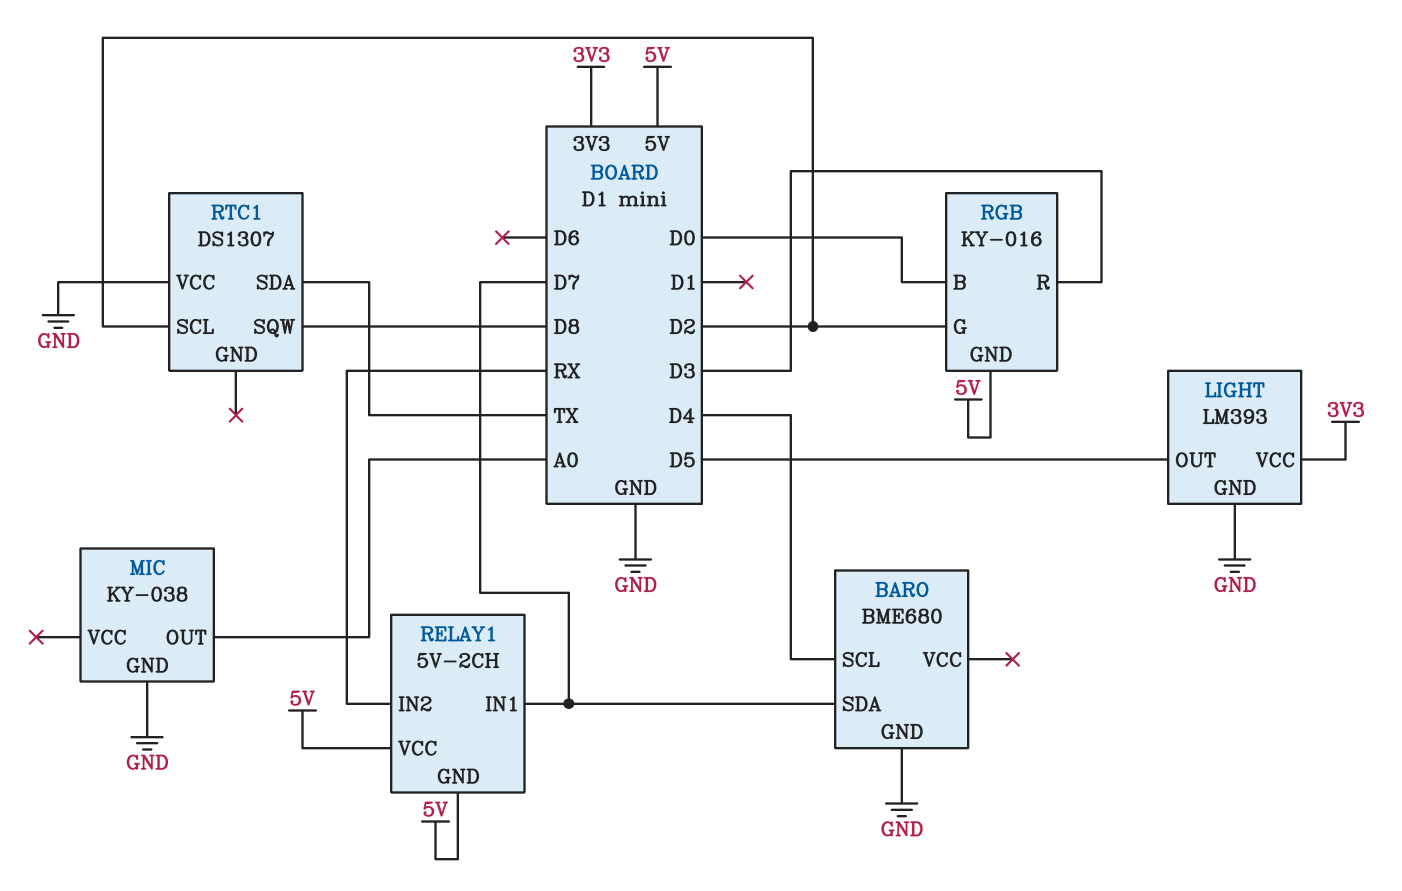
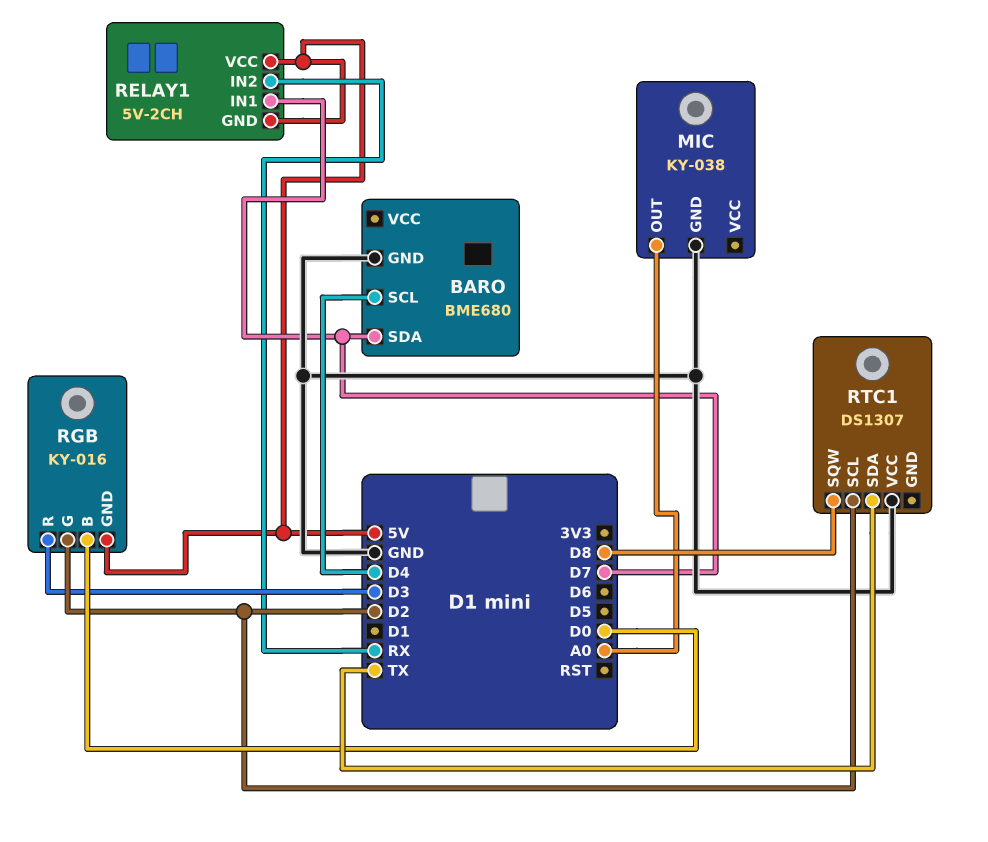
LIGHT: LM393 -> none
LIGHT pin GND: GND -> none
LIGHT pin OUT: D5 -> none
LIGHT pin VCC: 3V3 -> none

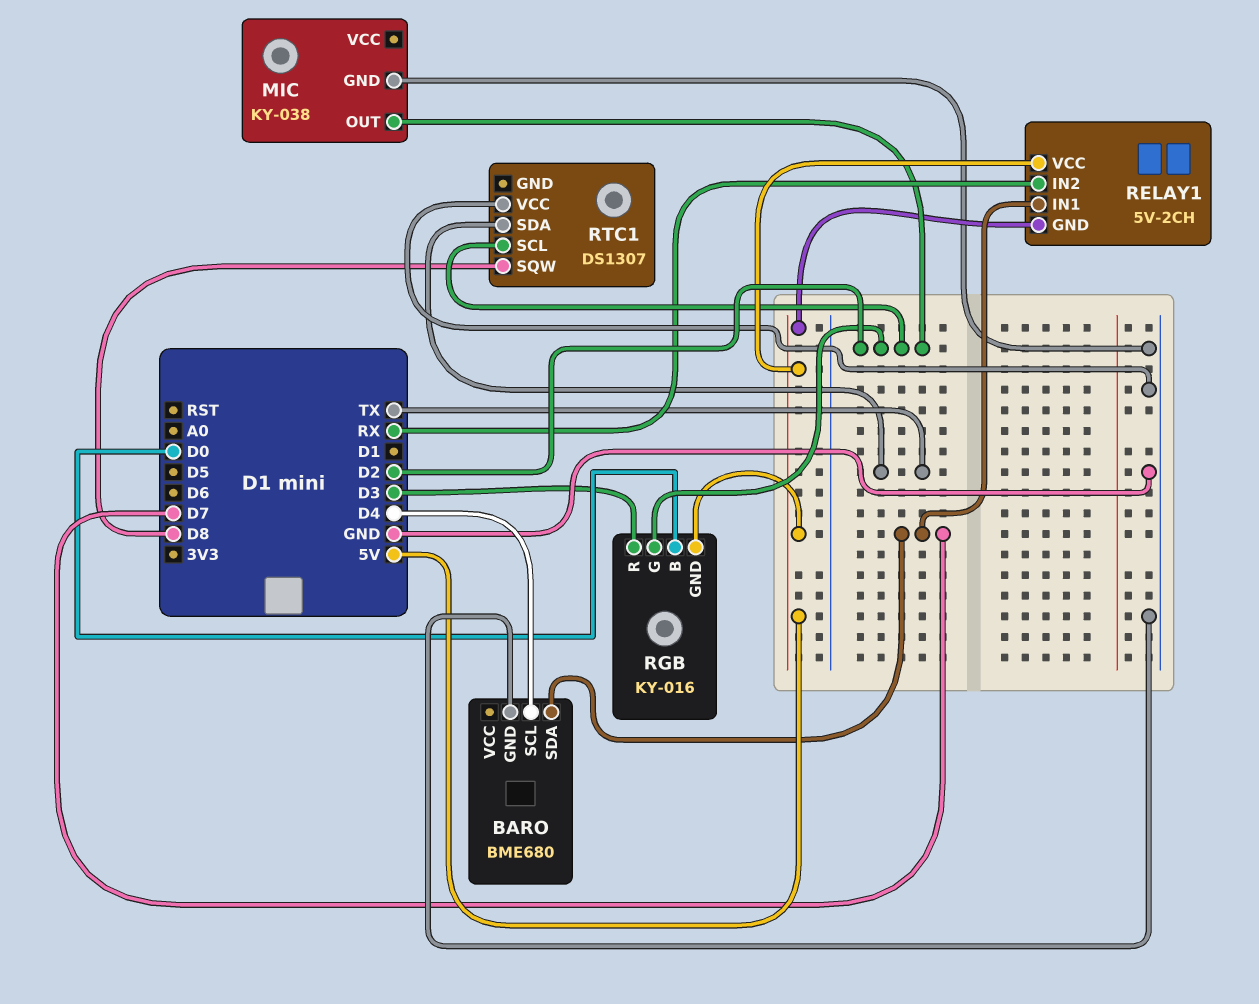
MIC pin OUT: A0 -> D2

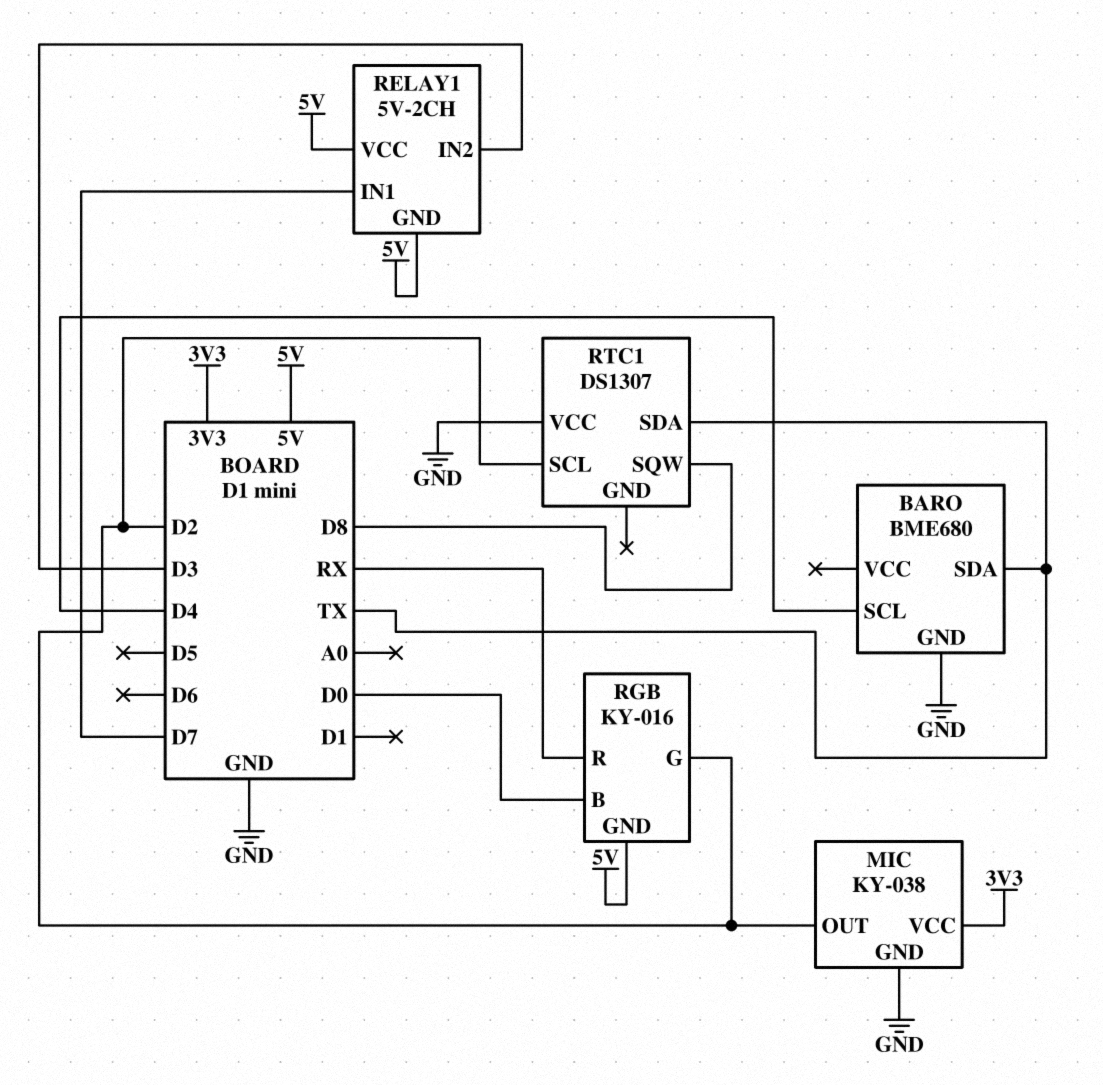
BARO pin SDA: D7 -> TX
MIC pin VCC: none -> 3V3
RELAY1 pin IN2: RX -> D3
RGB pin R: D3 -> RX

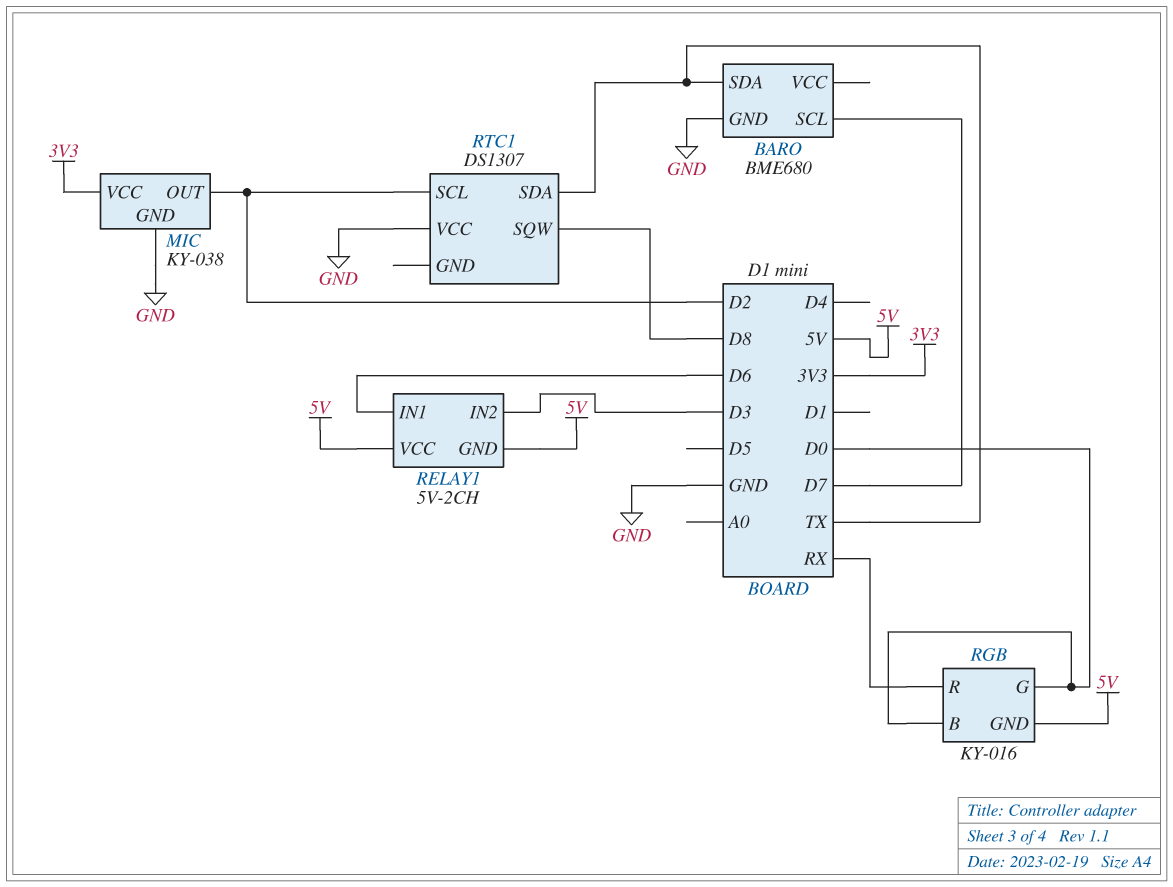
BARO pin SCL: D4 -> D7
RELAY1 pin IN1: D7 -> D6
RGB pin G: D2 -> D0

